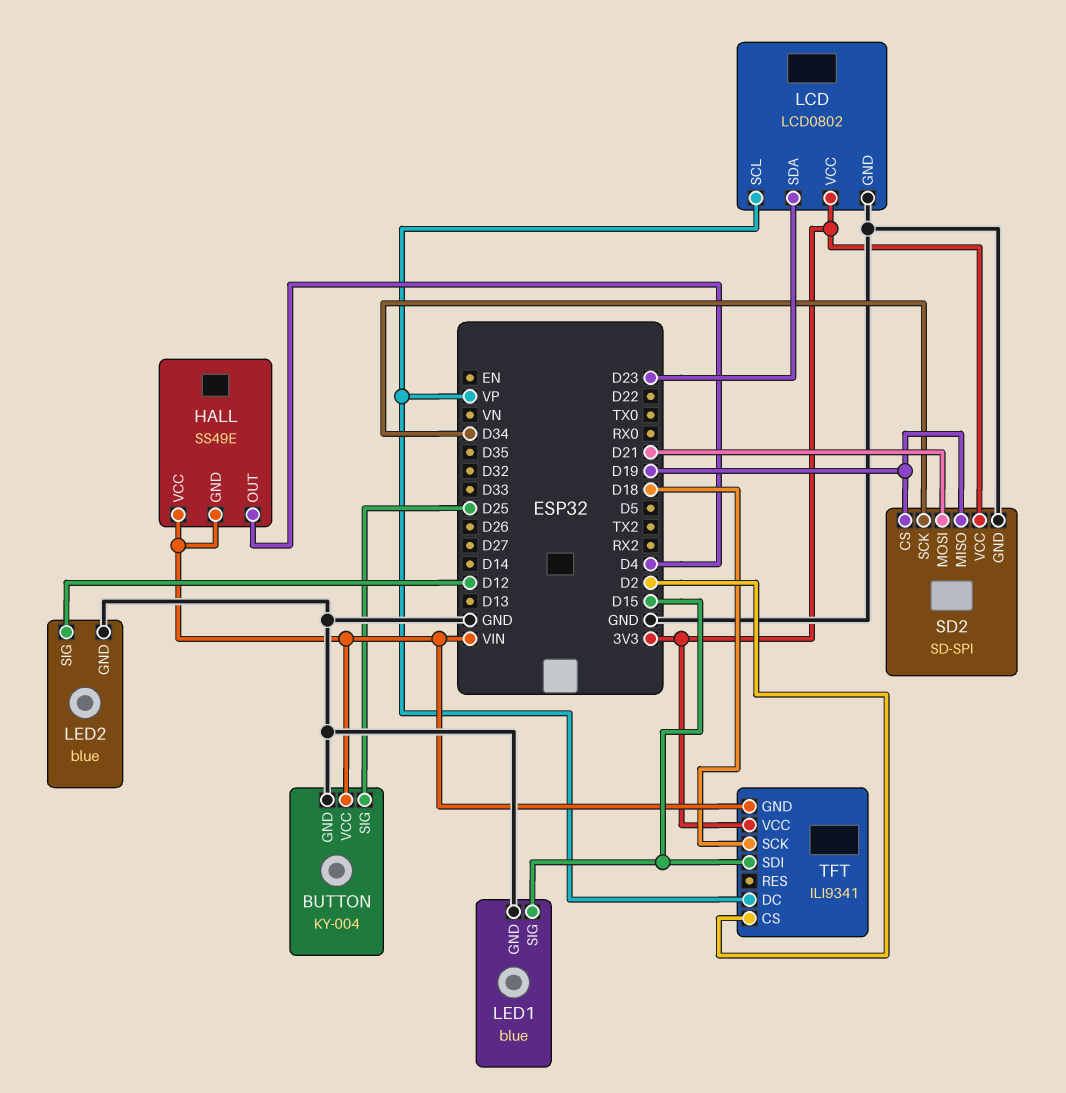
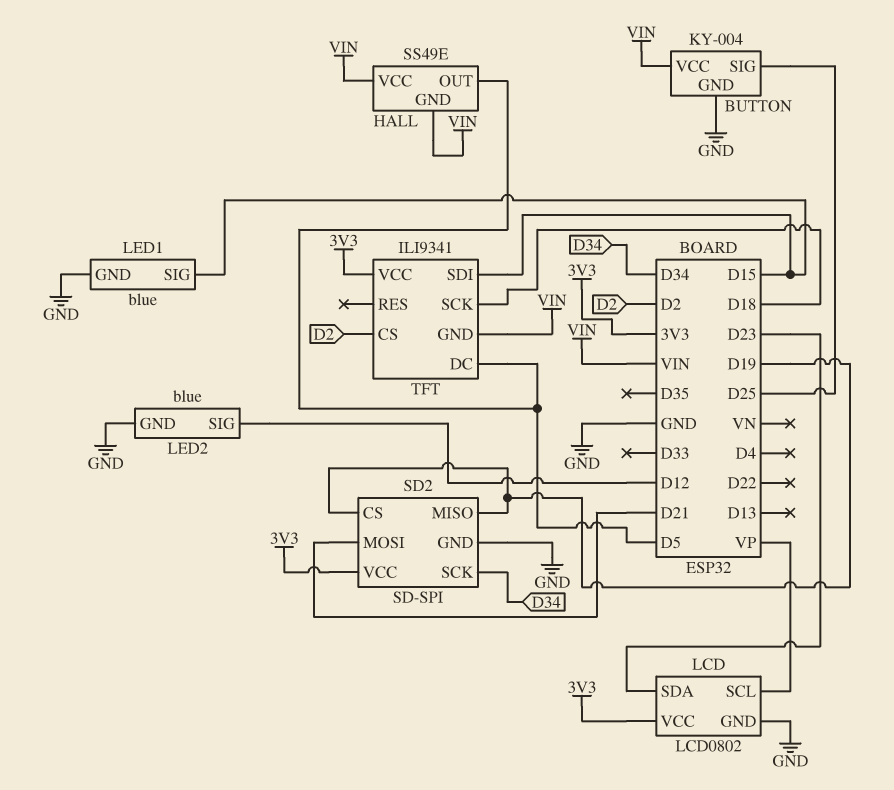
HALL pin OUT: D4 -> D5
TFT pin DC: VP -> D5

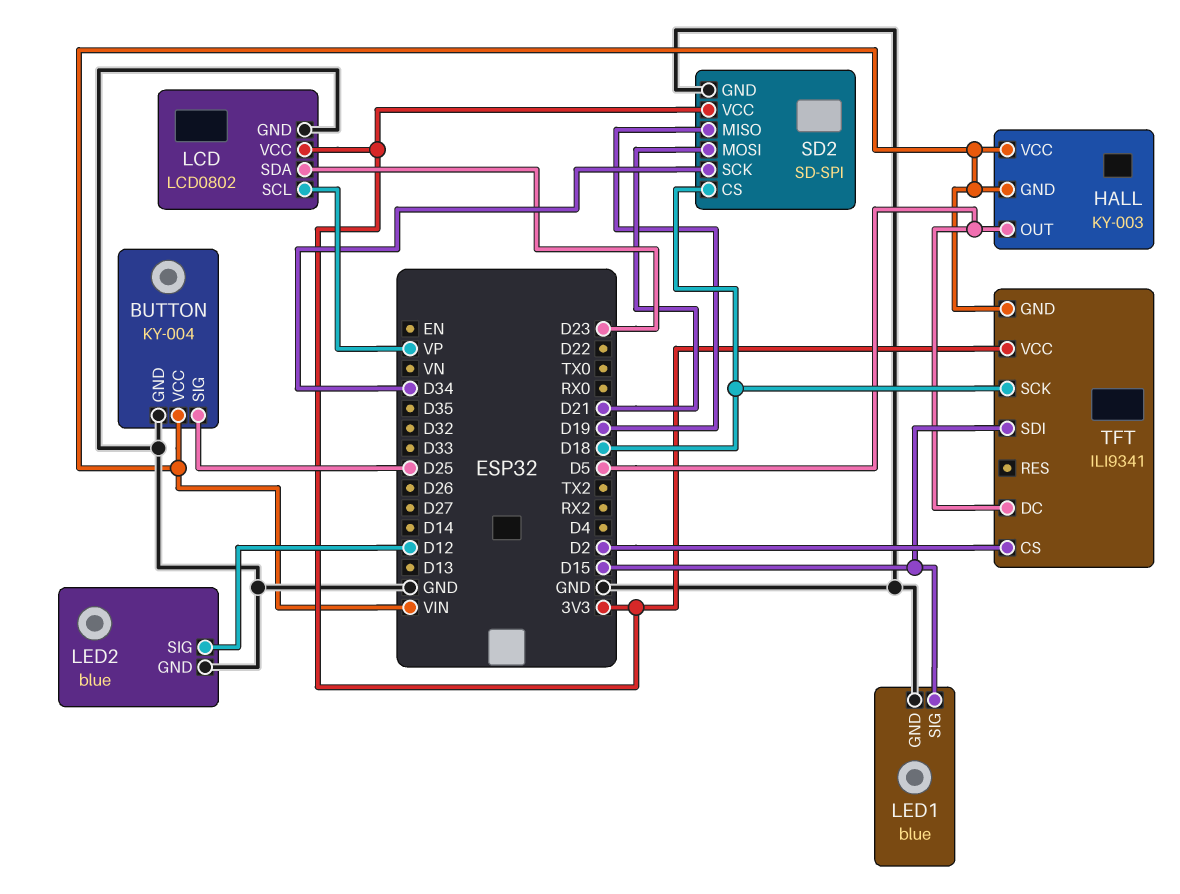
HALL: SS49E -> KY-003
SD2 pin CS: D19 -> D18

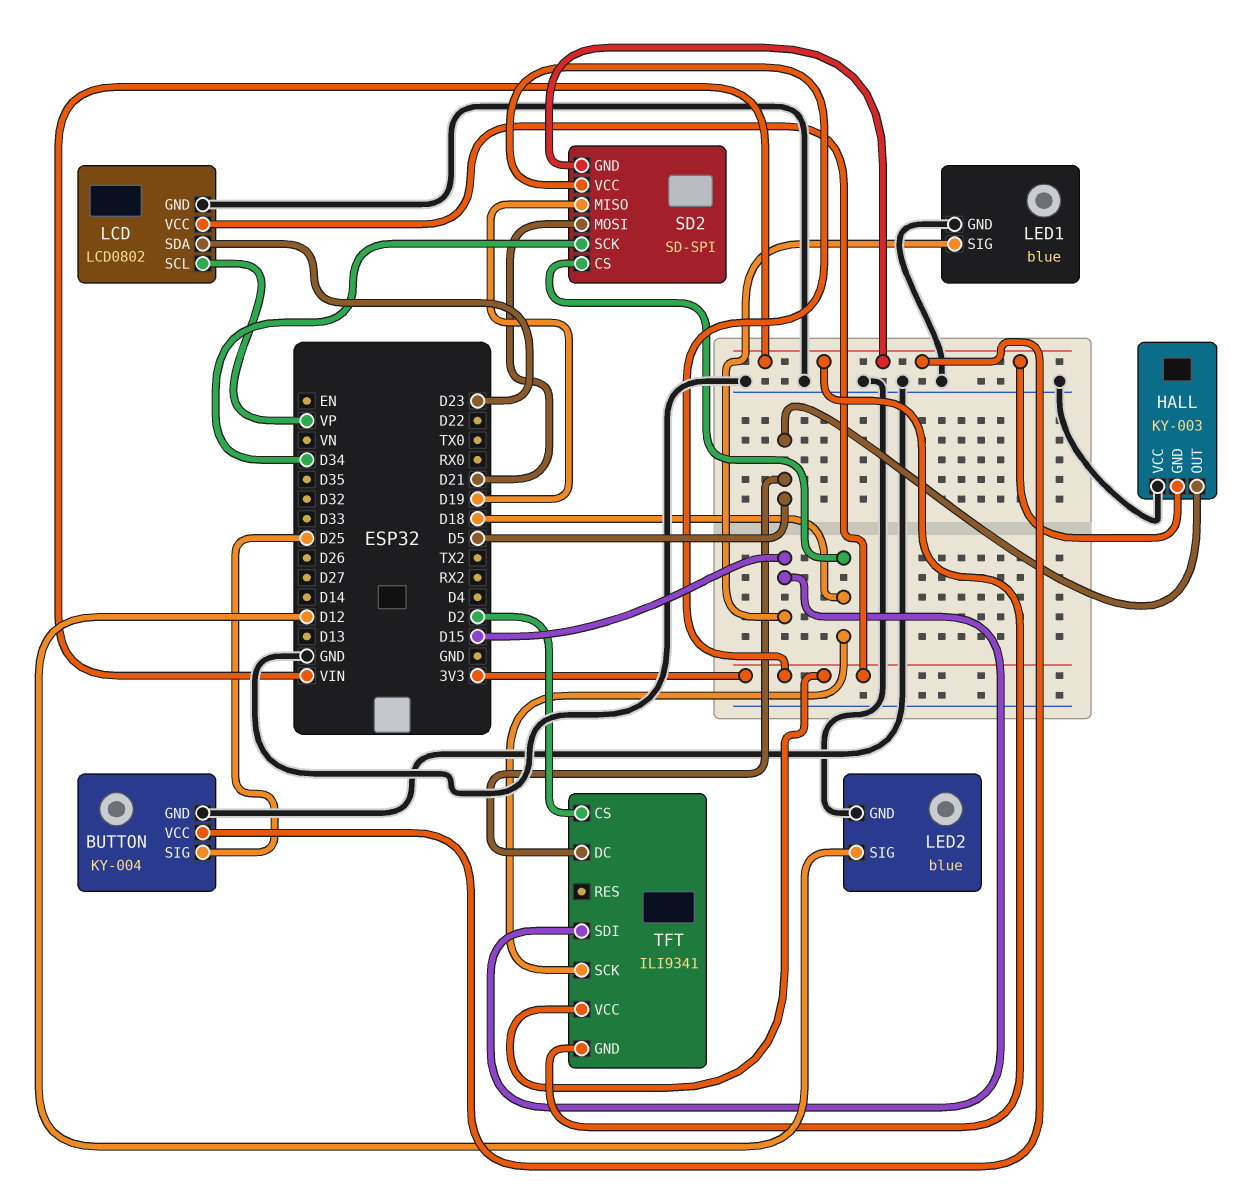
HALL pin VCC: VIN -> GND
SD2 pin GND: GND -> VIN

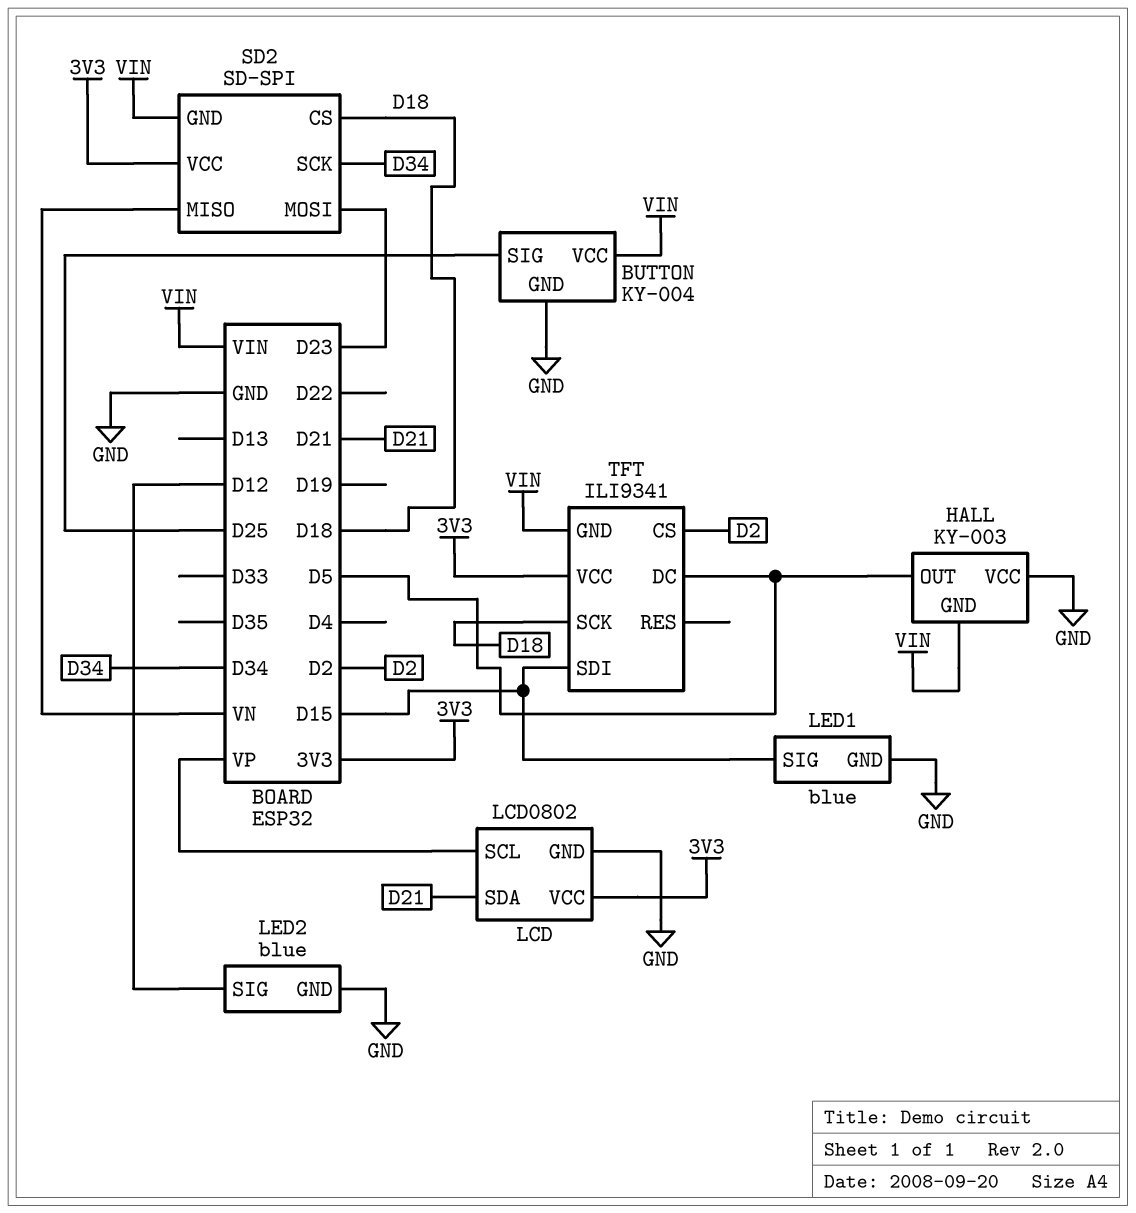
LCD pin SDA: D23 -> D21
SD2 pin MISO: D19 -> VN
SD2 pin MOSI: D21 -> D23

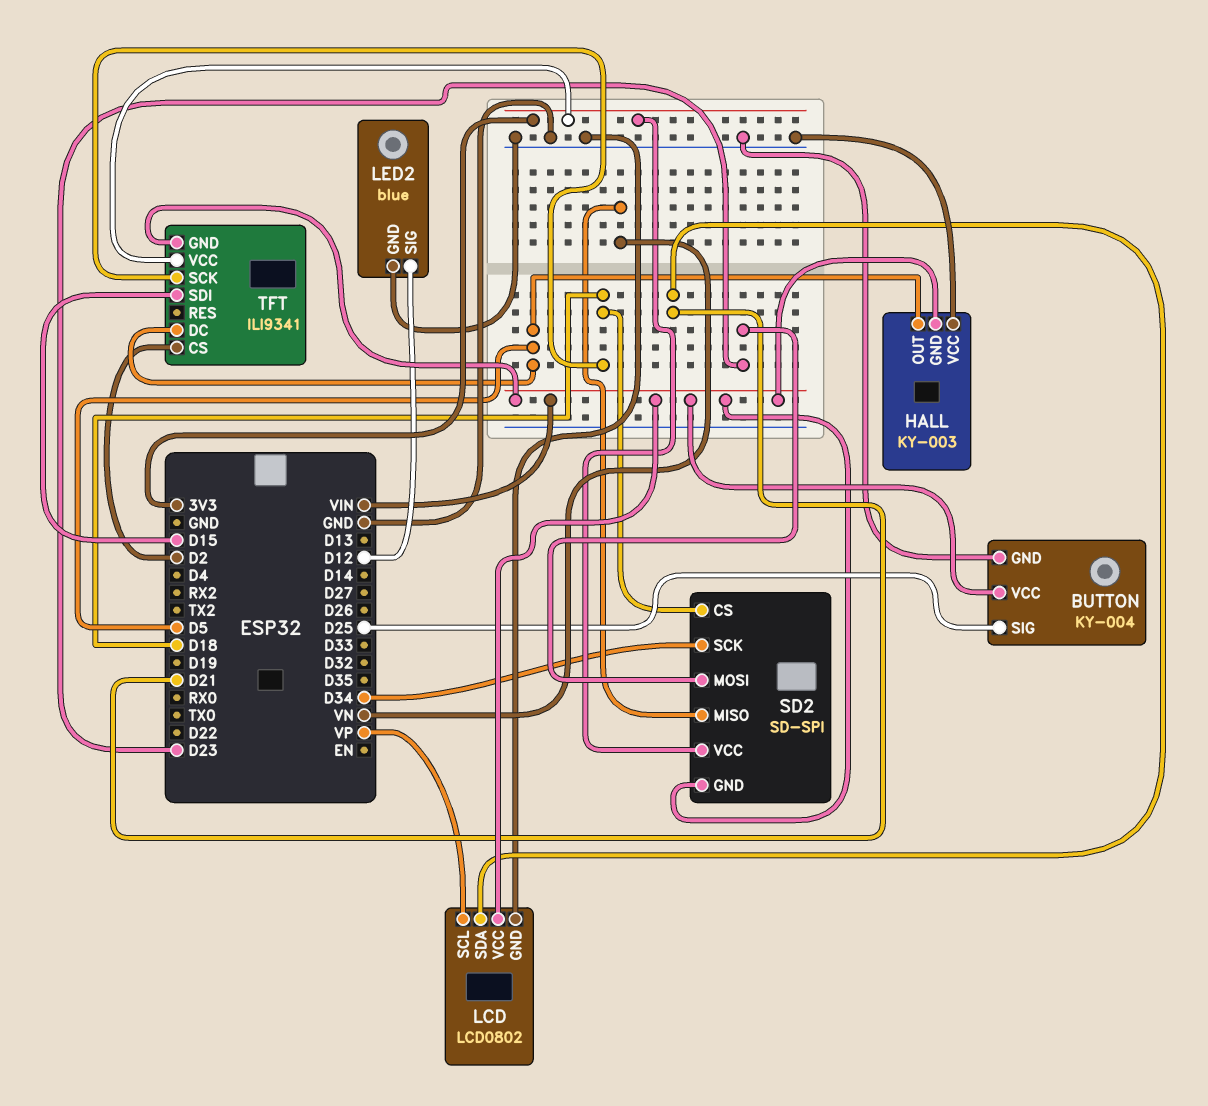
LCD pin VCC: 3V3 -> VIN
LED1: blue -> none
LED1 pin GND: GND -> none
LED1 pin SIG: D15 -> none

